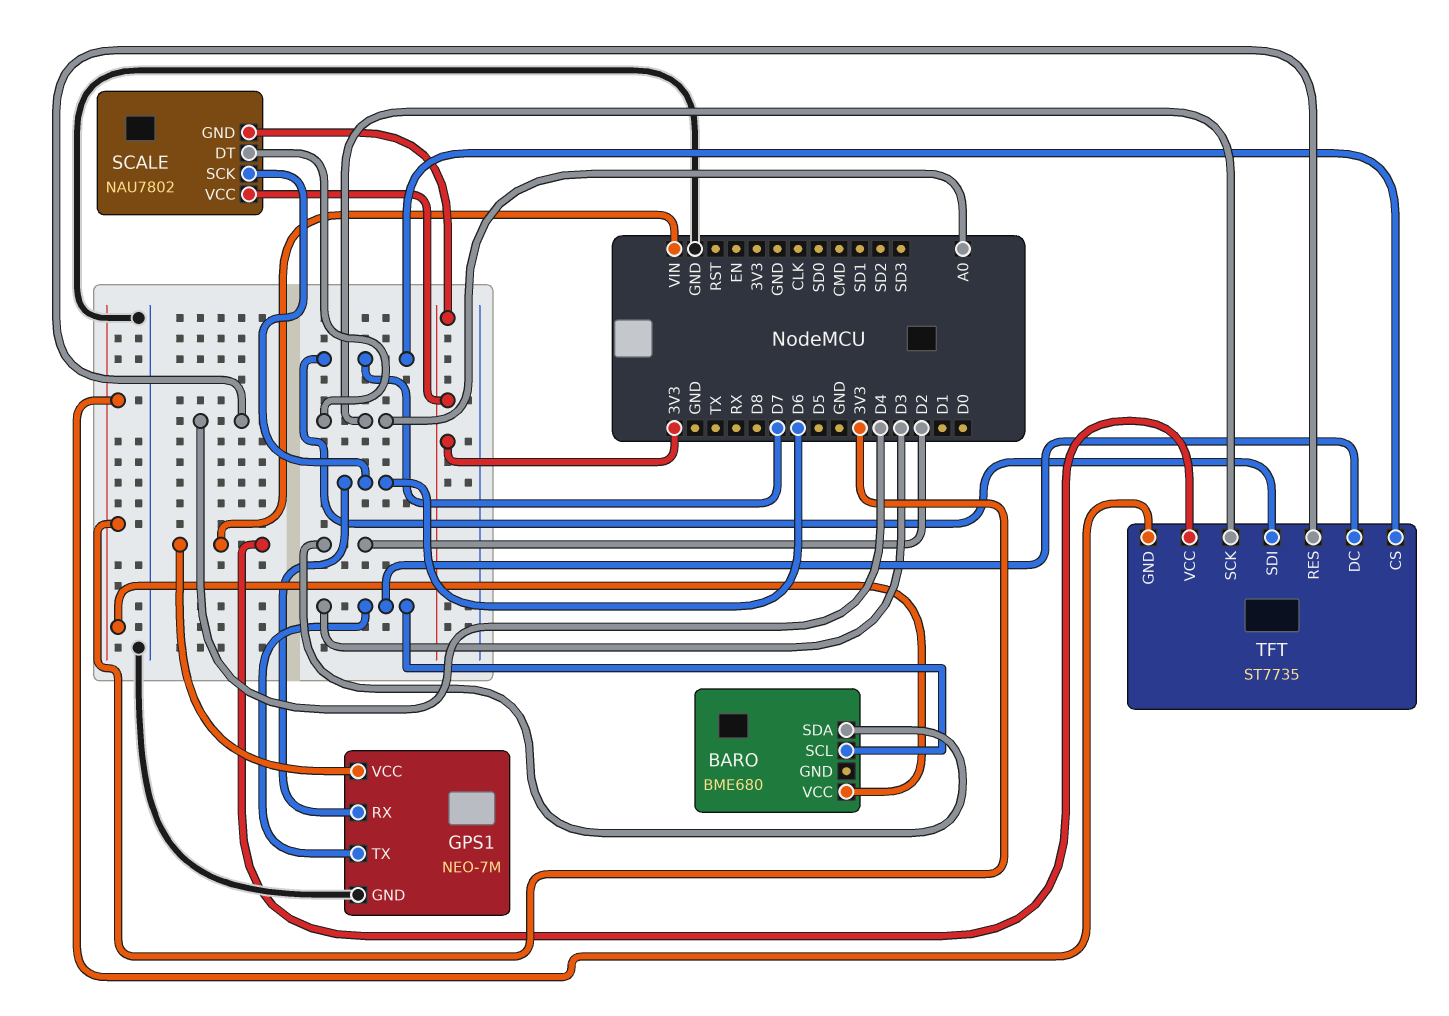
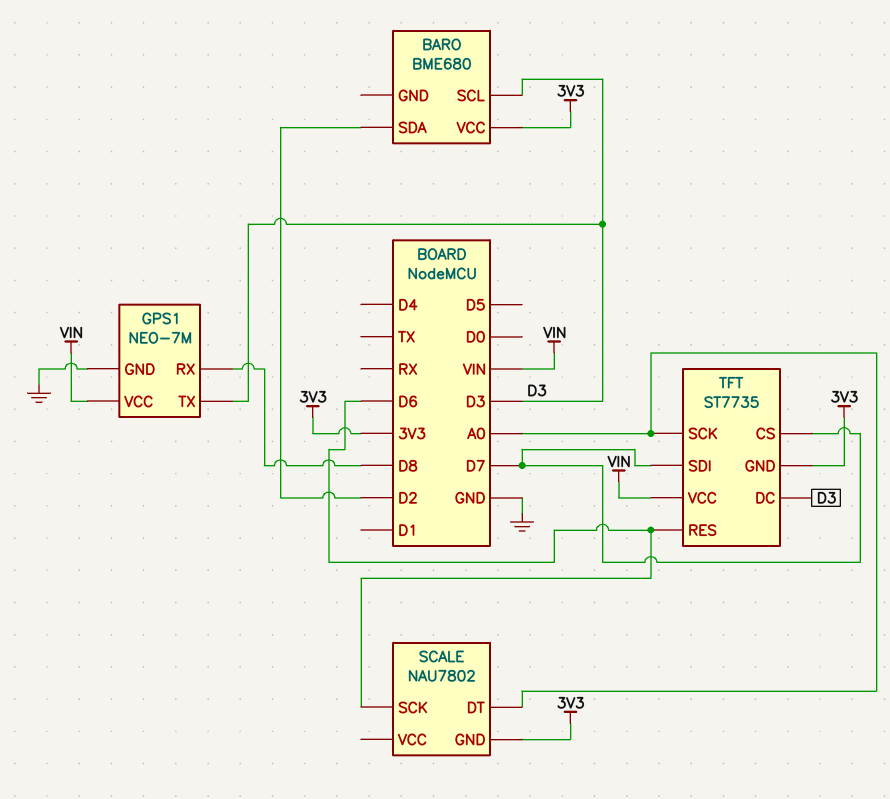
GPS1 pin RX: D6 -> D8
SCALE pin VCC: 3V3 -> none
TFT pin RES: D4 -> D6

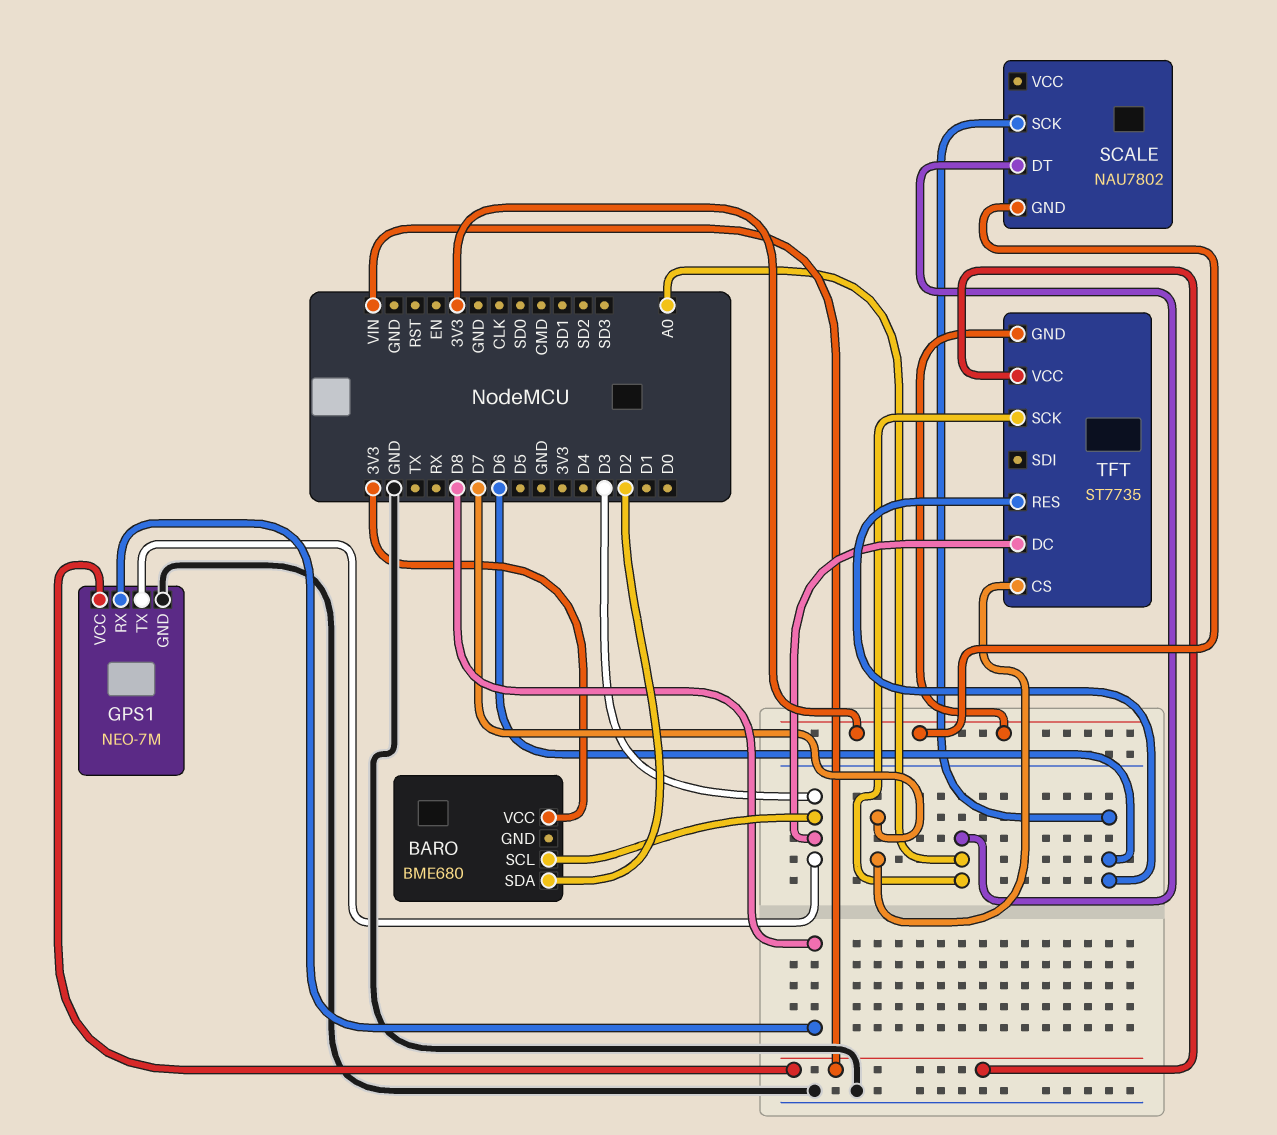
TFT pin SDI: D7 -> none

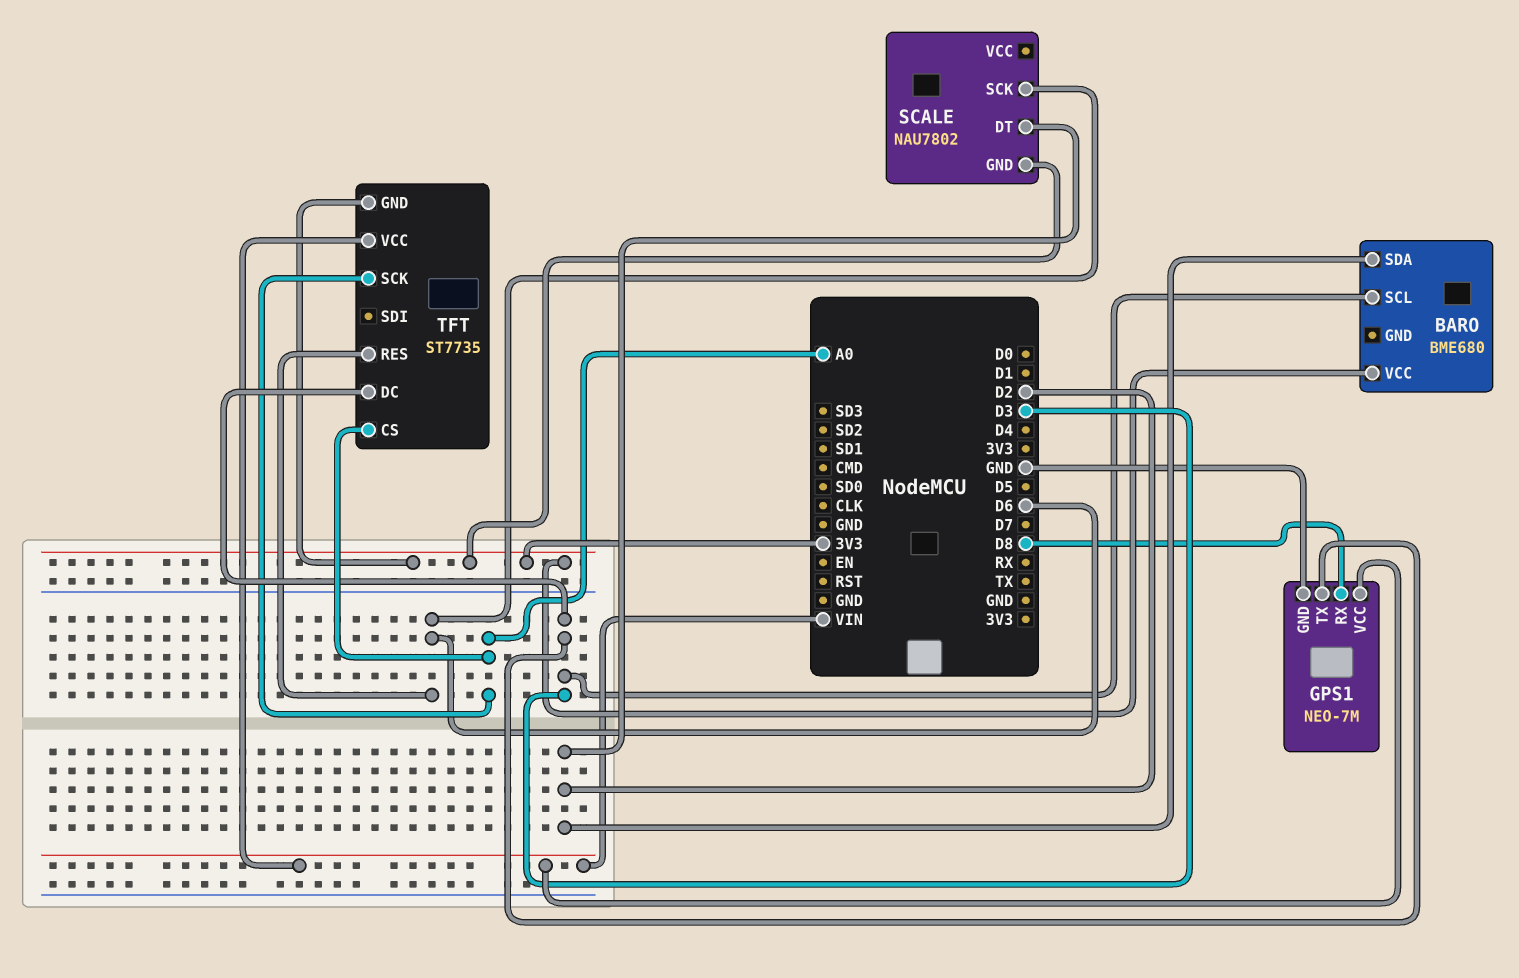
SCALE pin DT: A0 -> D2
TFT pin CS: D7 -> A0

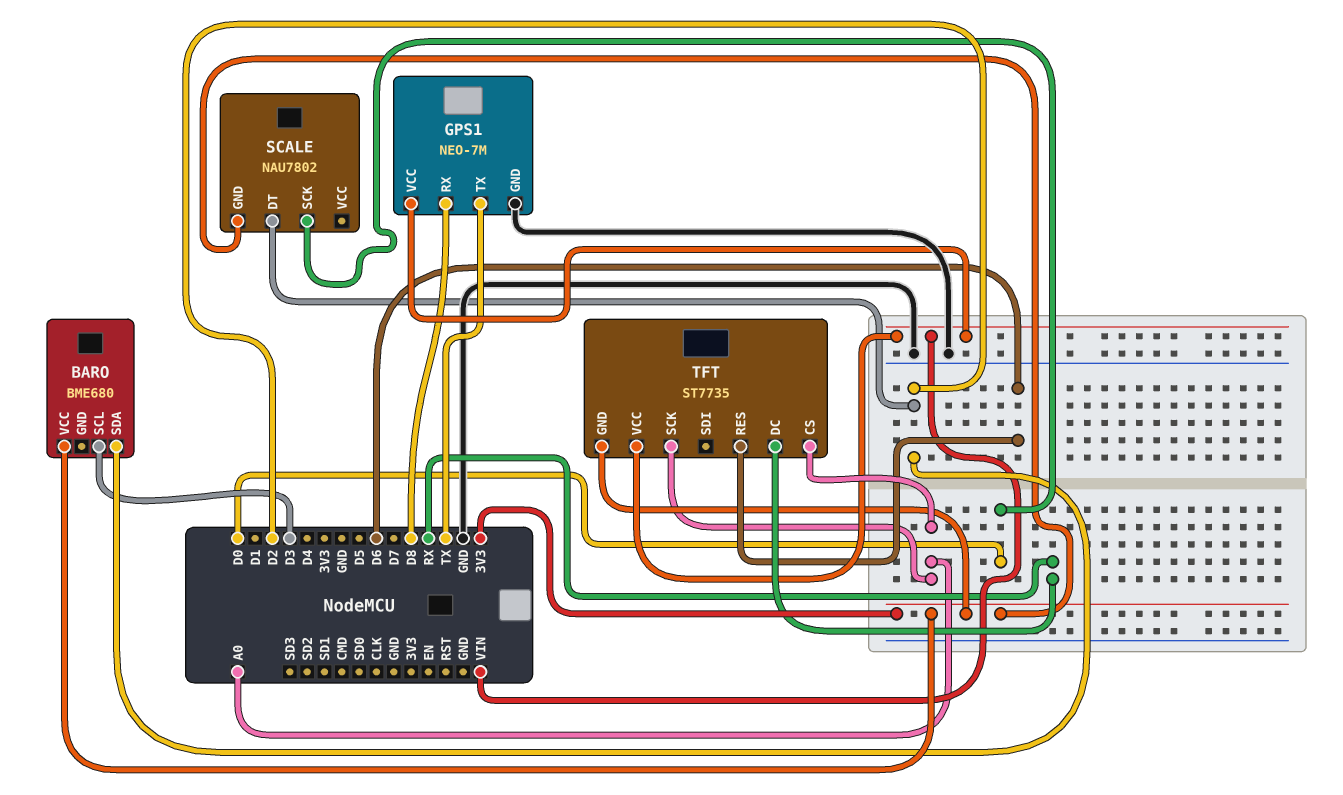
GPS1 pin TX: D3 -> TX
SCALE pin SCK: D6 -> D0
TFT pin DC: D3 -> RX

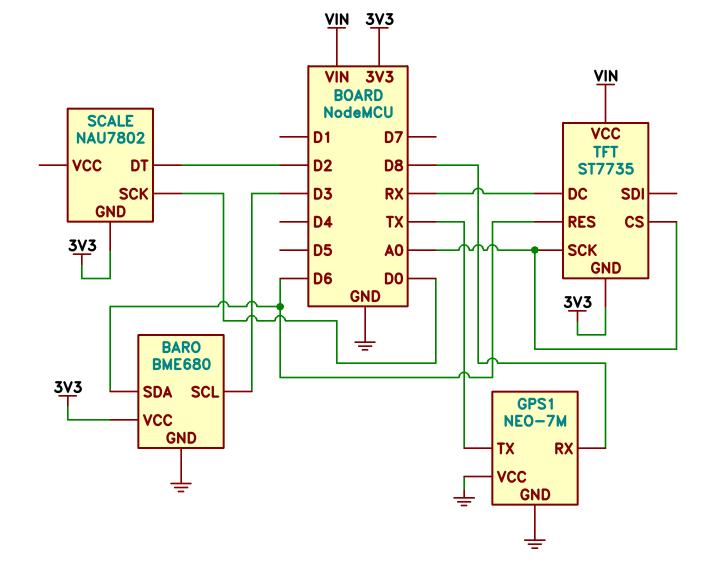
BARO pin GND: none -> GND
BARO pin SDA: D2 -> D6
GPS1 pin VCC: VIN -> GND

